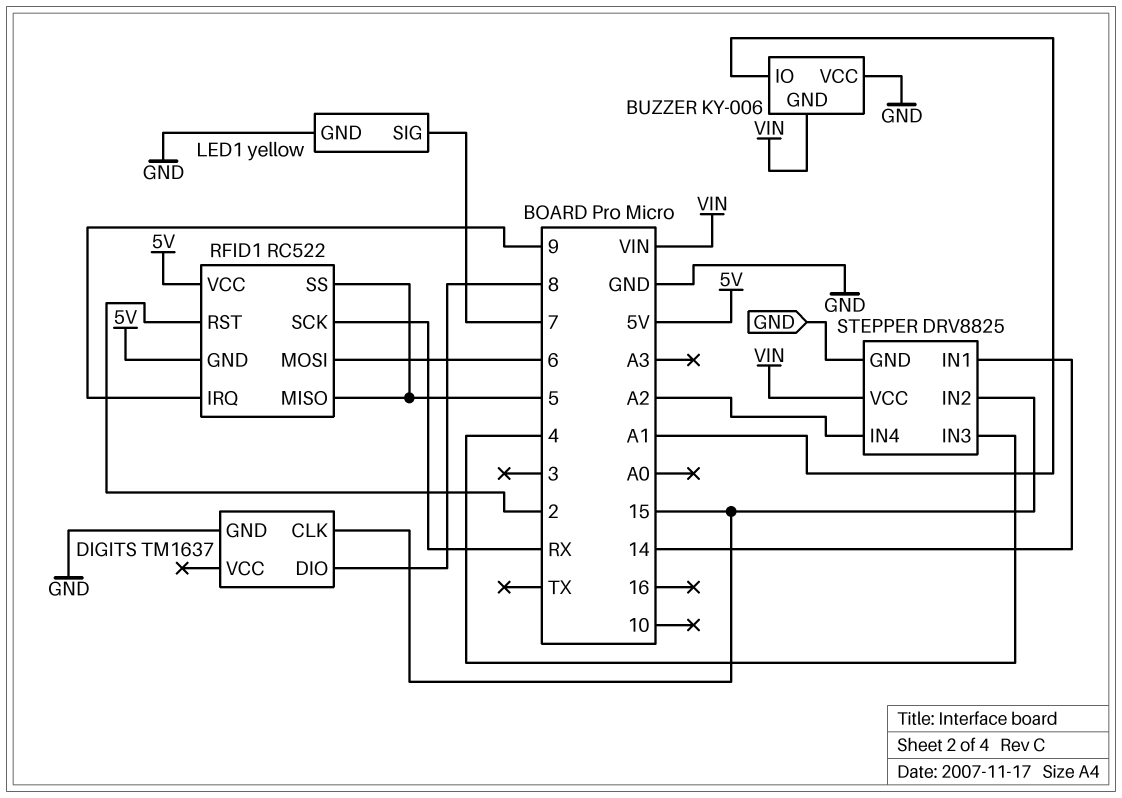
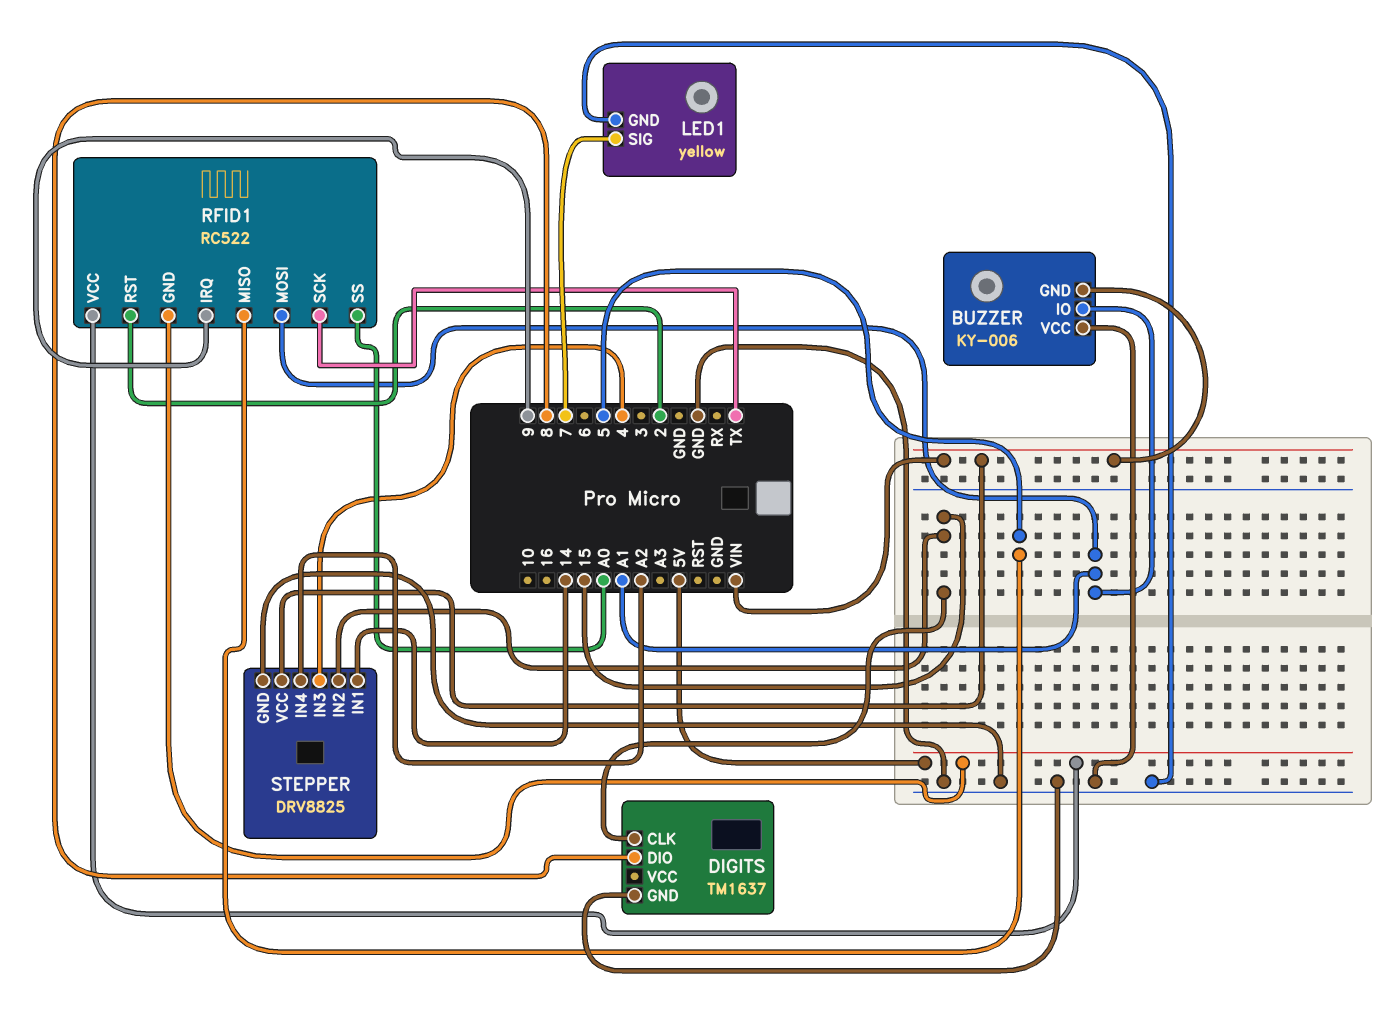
RFID1 pin MOSI: 6 -> A1
RFID1 pin SCK: RX -> TX
RFID1 pin SS: 5 -> A0

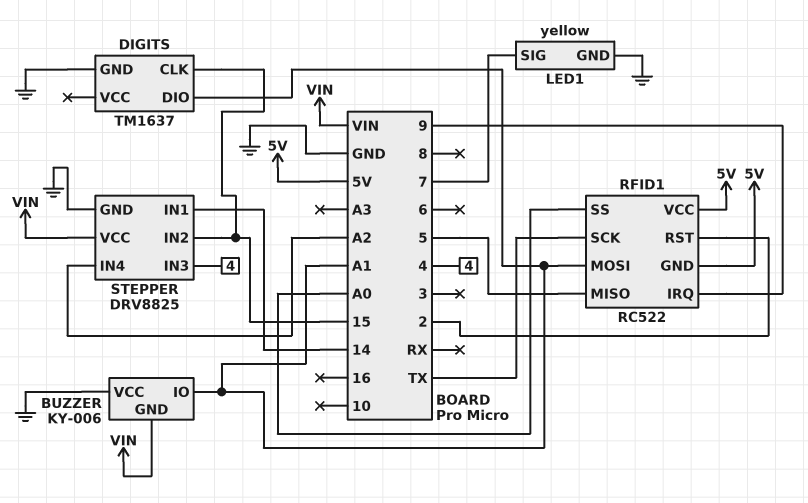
DIGITS pin DIO: 8 -> A1

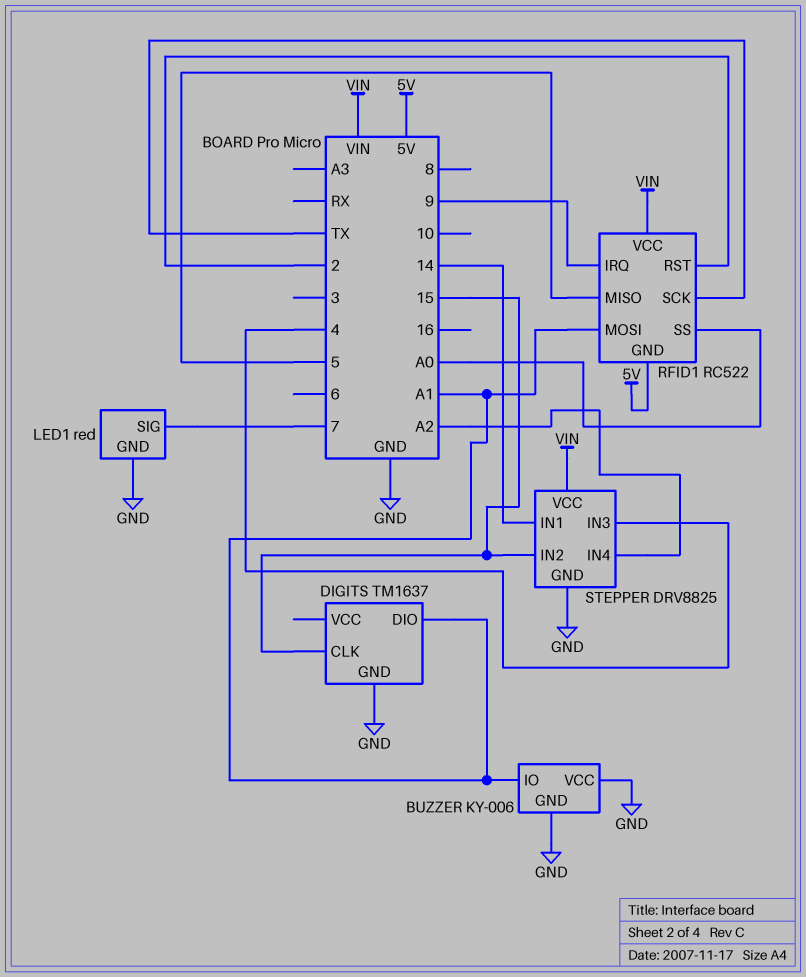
BUZZER pin GND: VIN -> GND
LED1: yellow -> red
RFID1 pin VCC: 5V -> VIN

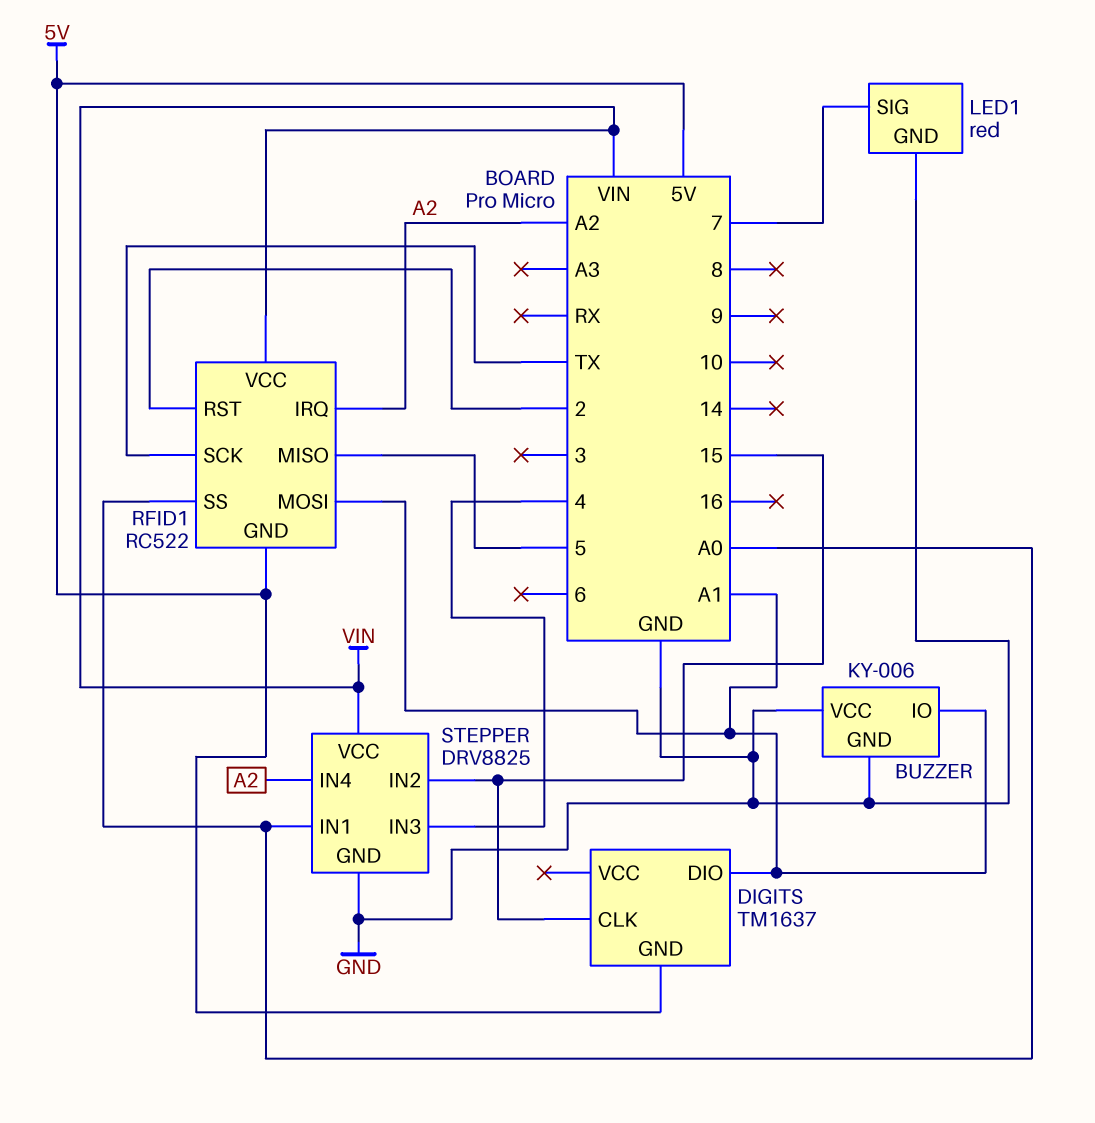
DIGITS pin GND: GND -> 5V
RFID1 pin IRQ: 9 -> A2
STEPPER pin IN1: 14 -> A0

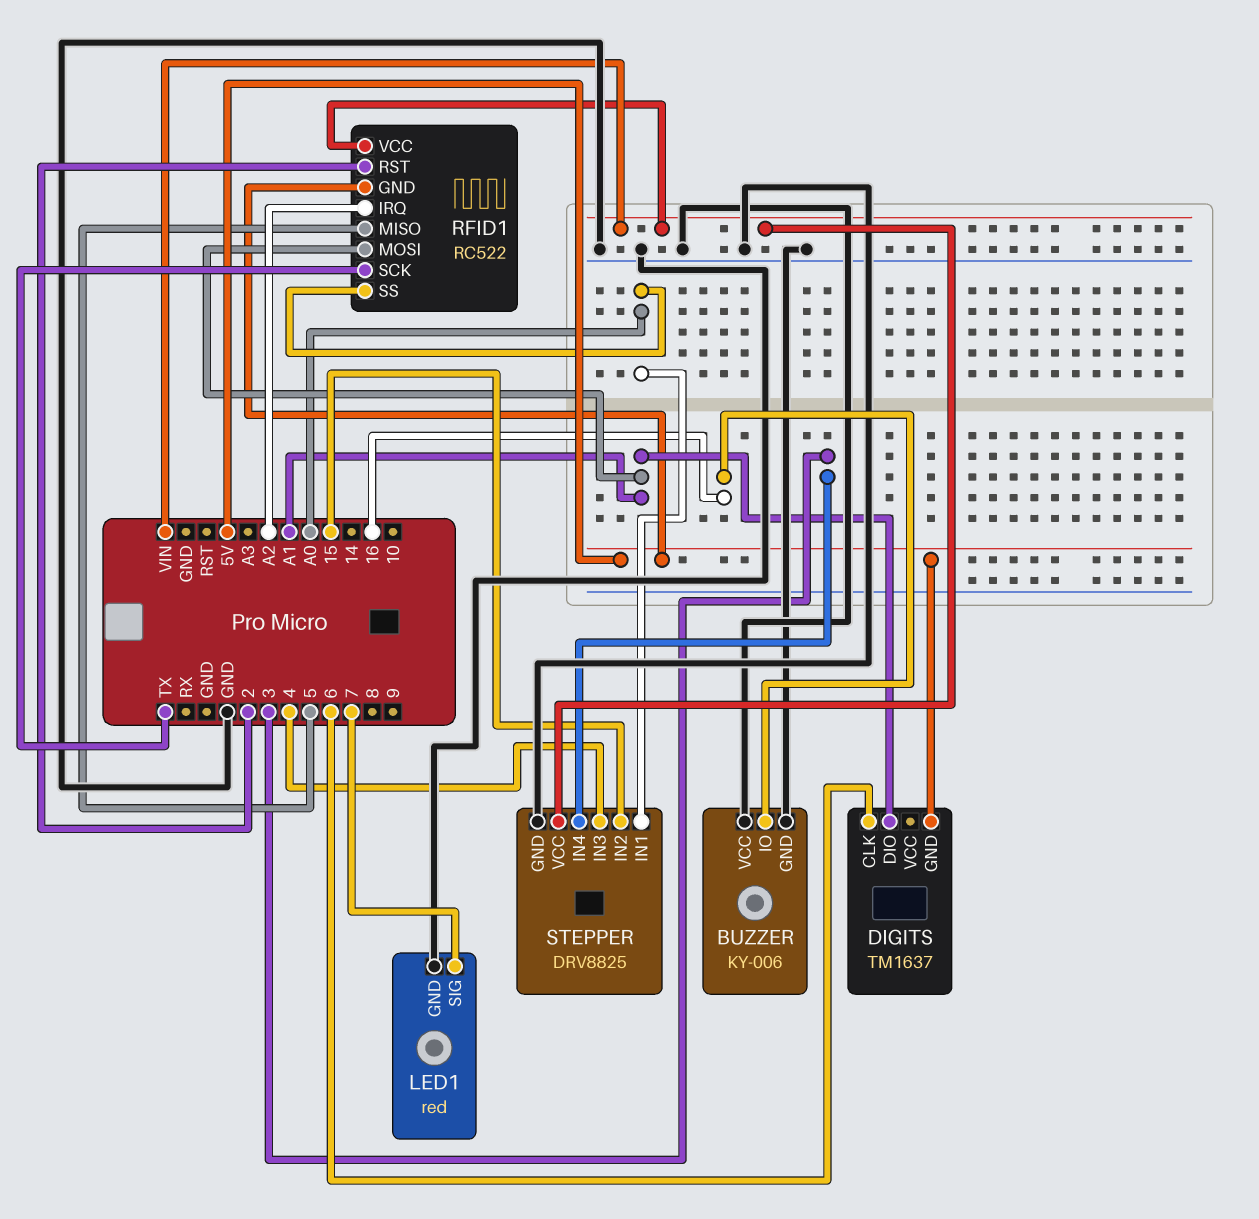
BUZZER pin IO: A1 -> 16
DIGITS pin CLK: 15 -> 6
STEPPER pin IN4: A2 -> 3

